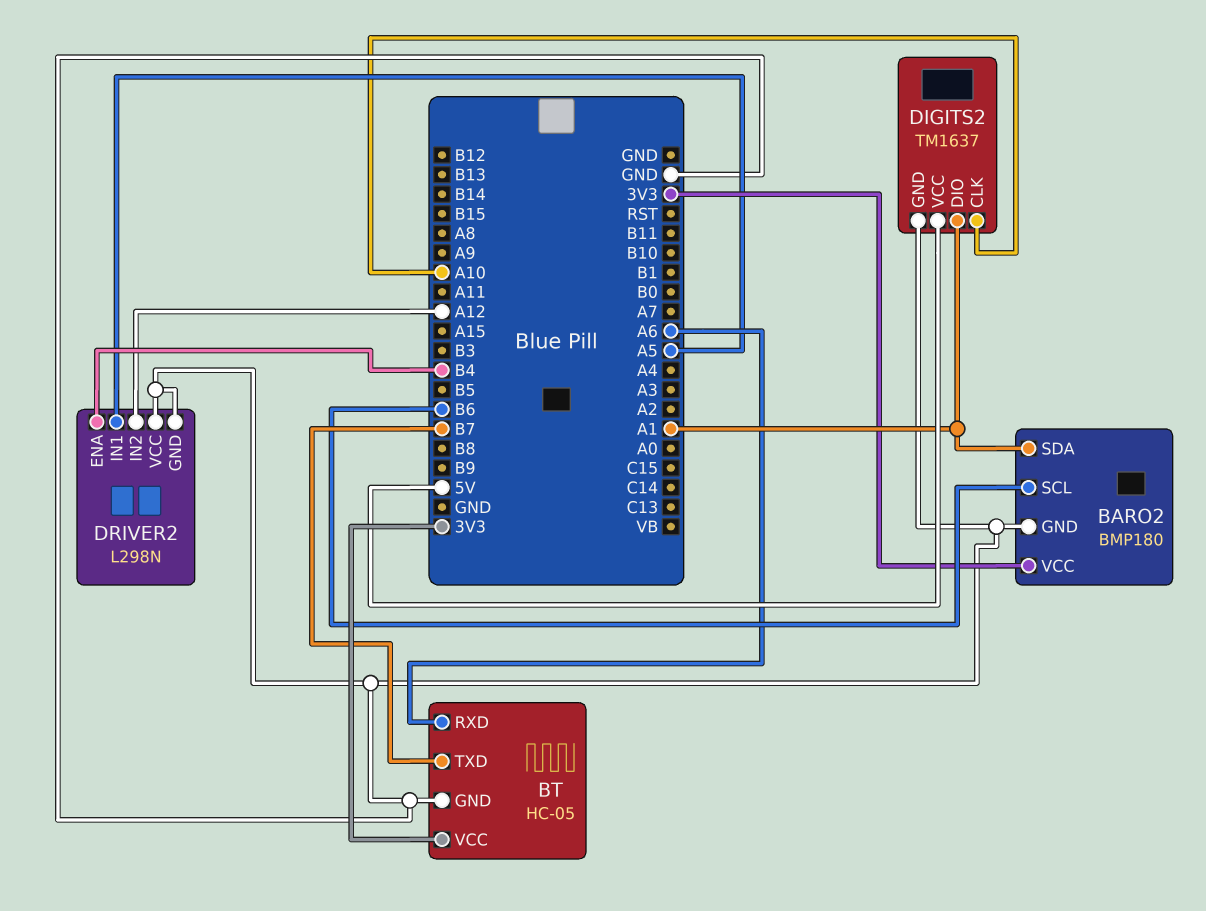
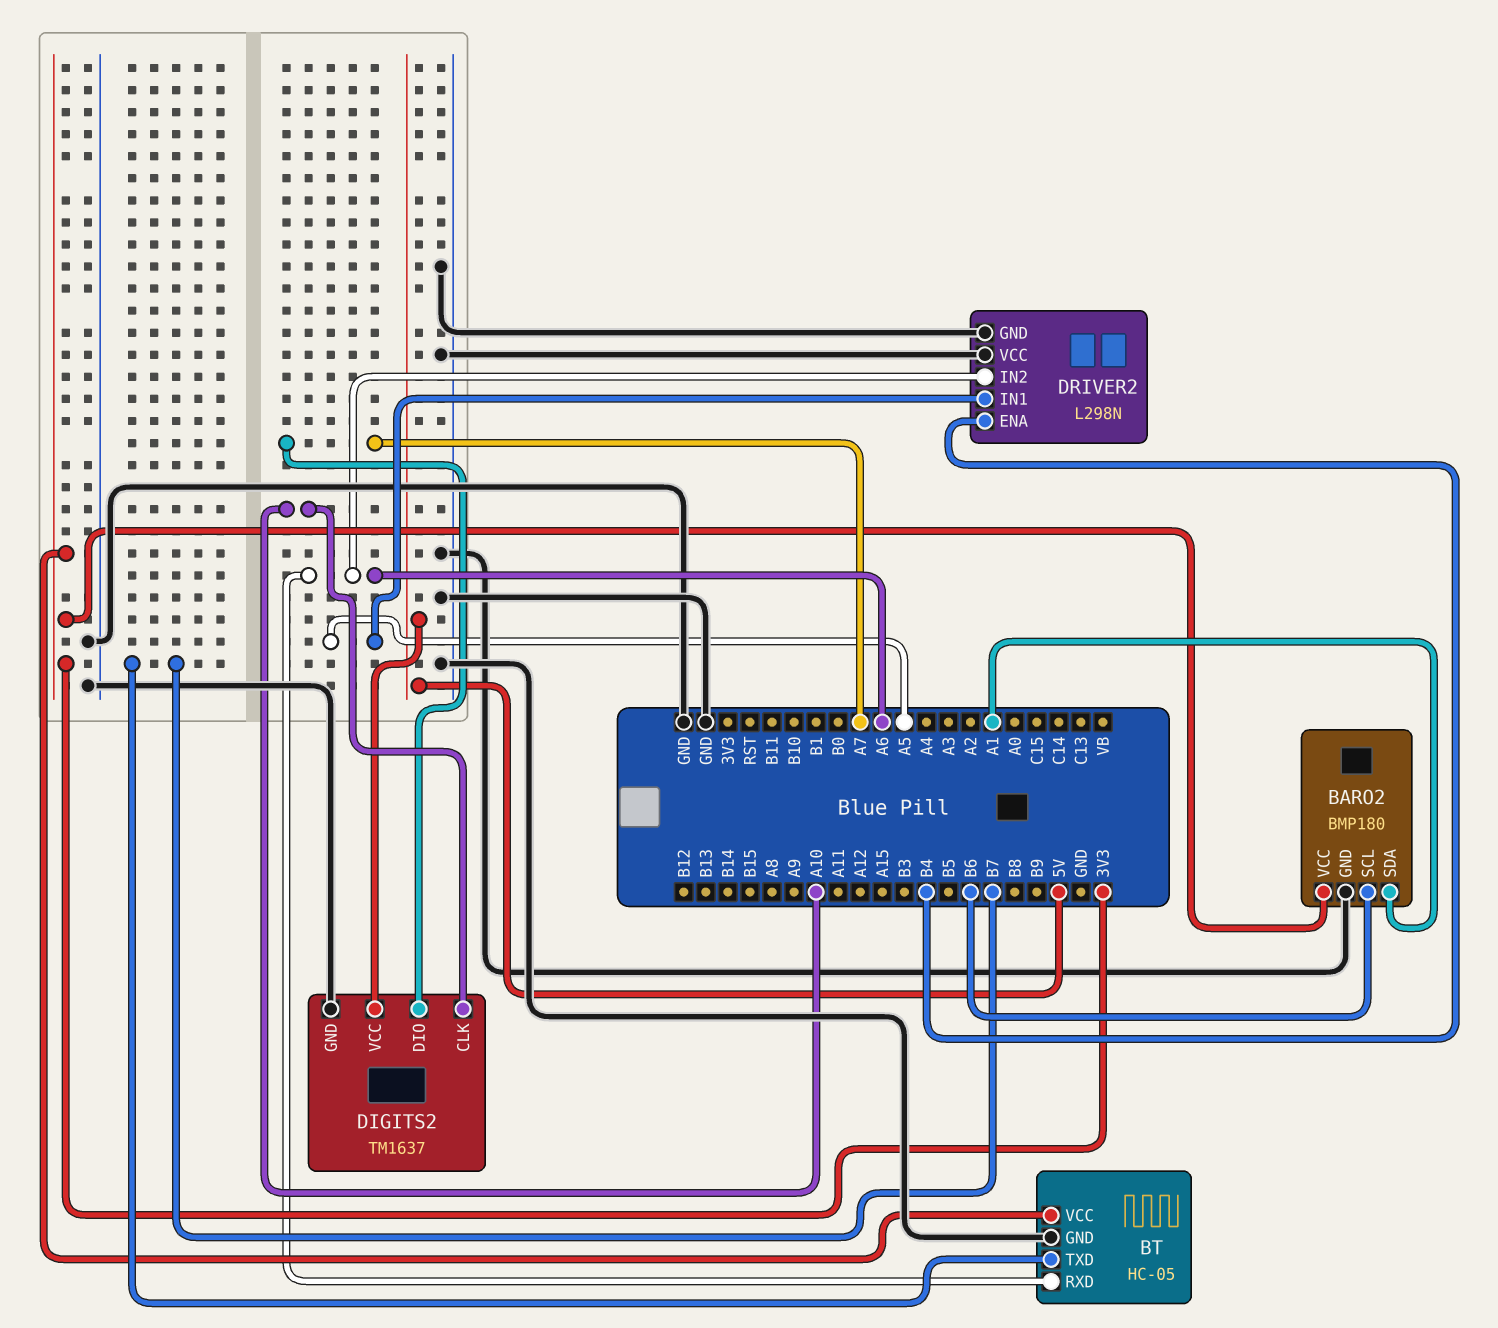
DIGITS2 pin DIO: A1 -> A7
DRIVER2 pin IN2: A12 -> A6

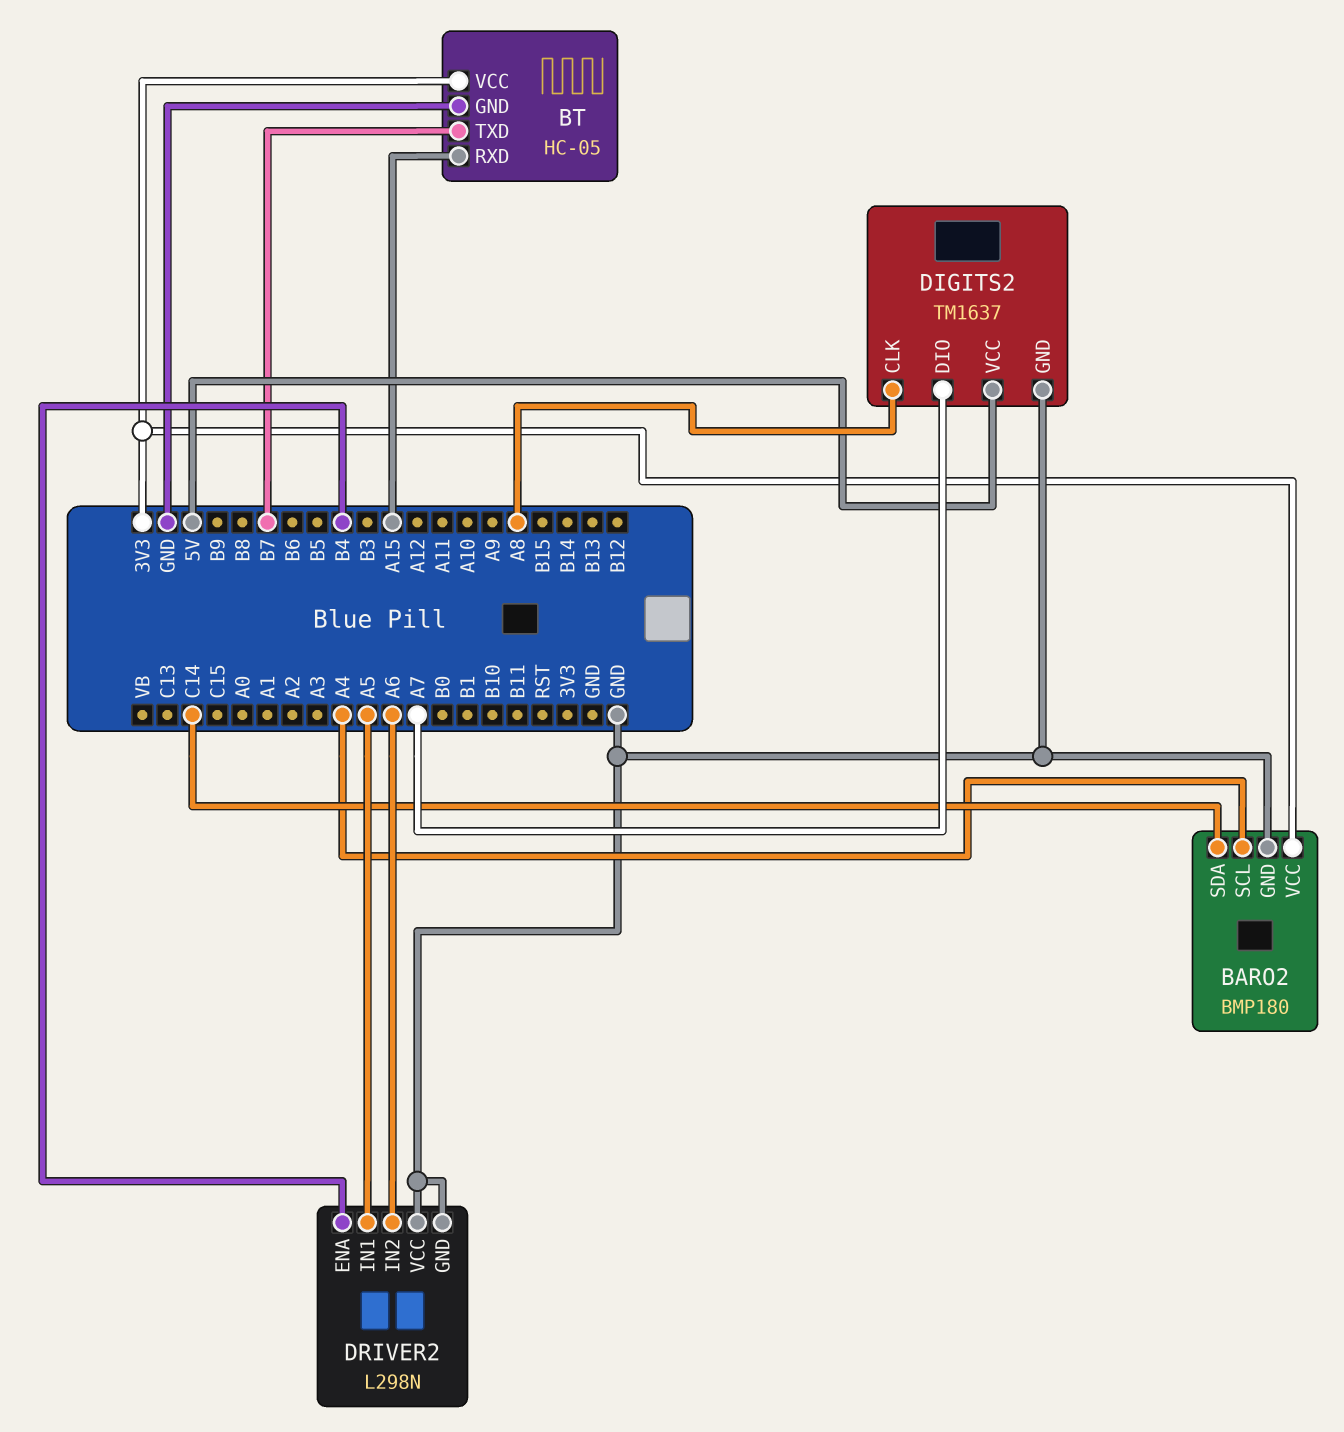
BARO2 pin SCL: B6 -> A4
BARO2 pin SDA: A1 -> C14
BT pin RXD: A6 -> A15
DIGITS2 pin CLK: A10 -> A8

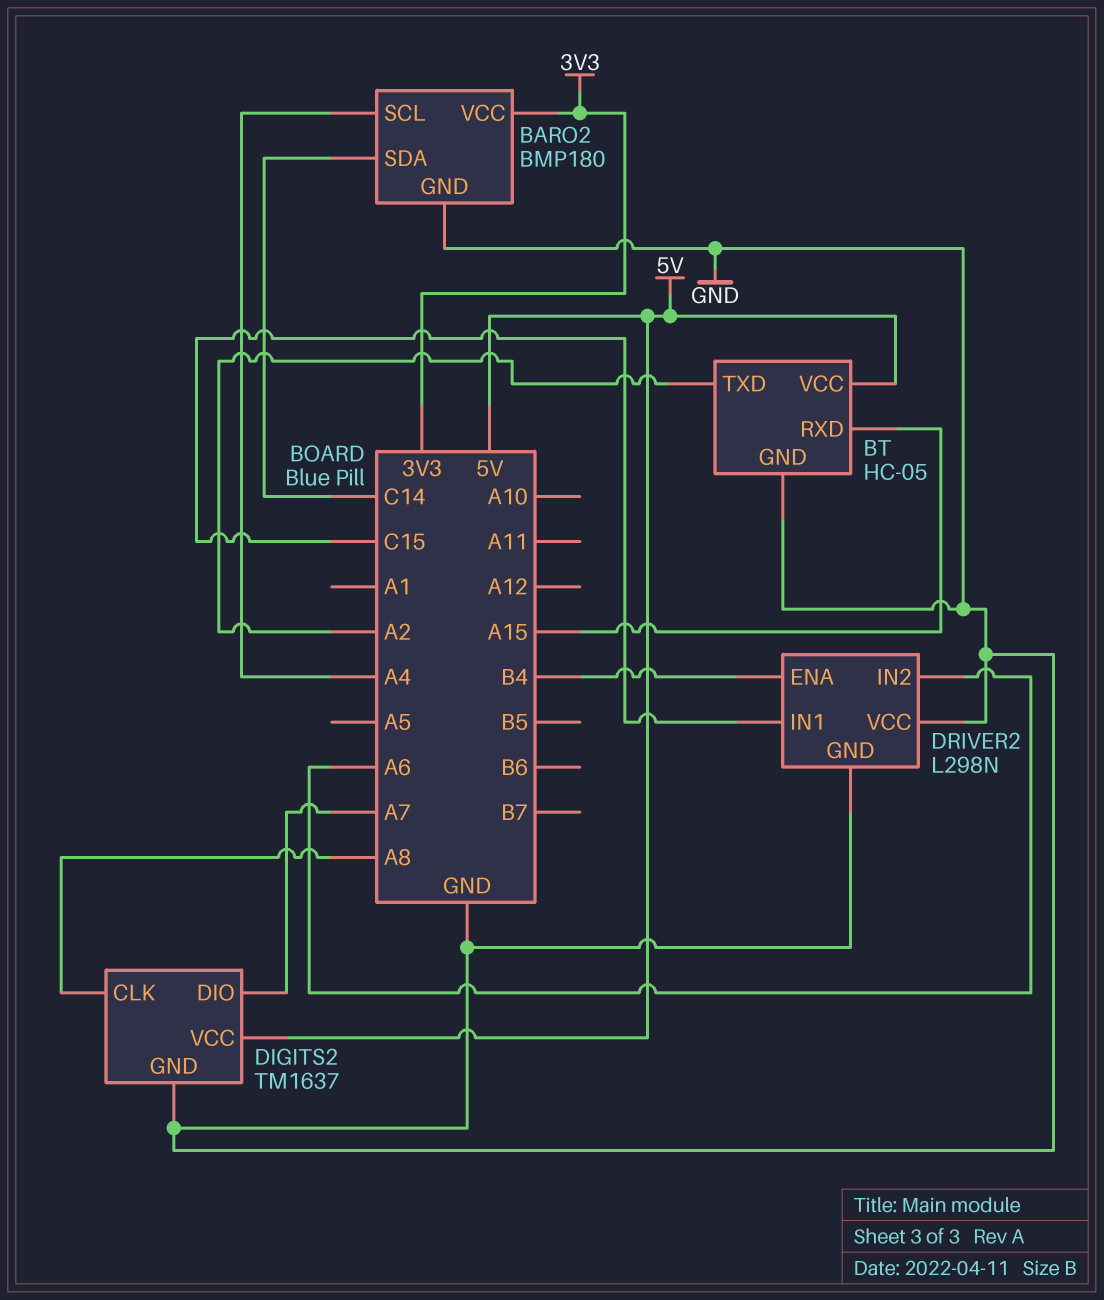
BT pin TXD: B7 -> A2
BT pin VCC: 3V3 -> 5V
DRIVER2 pin IN1: A5 -> C15

